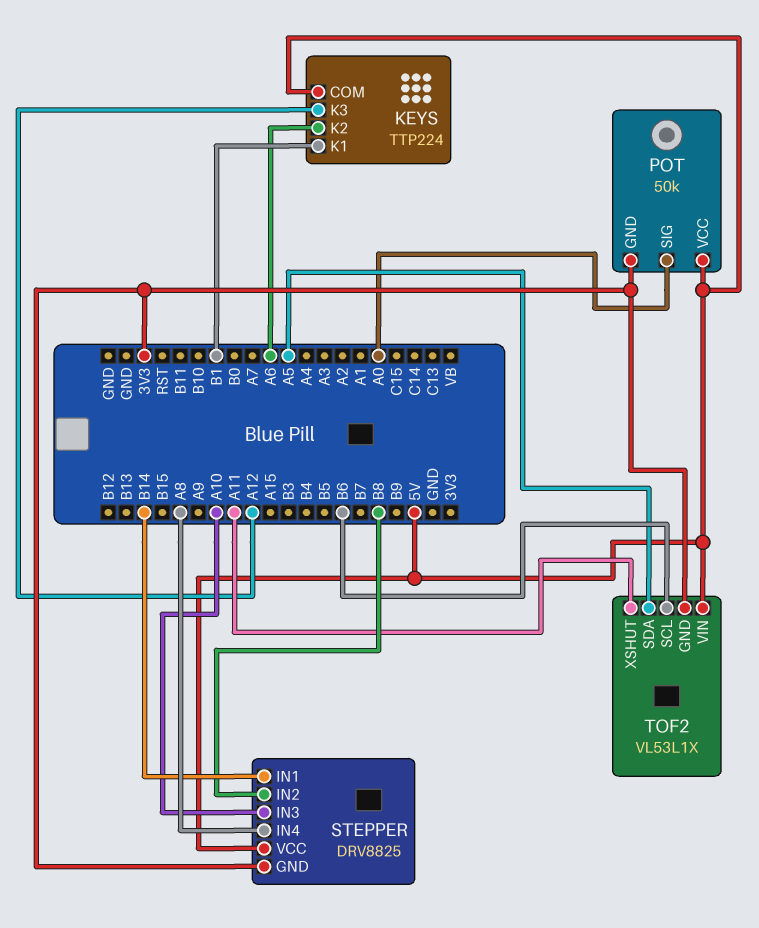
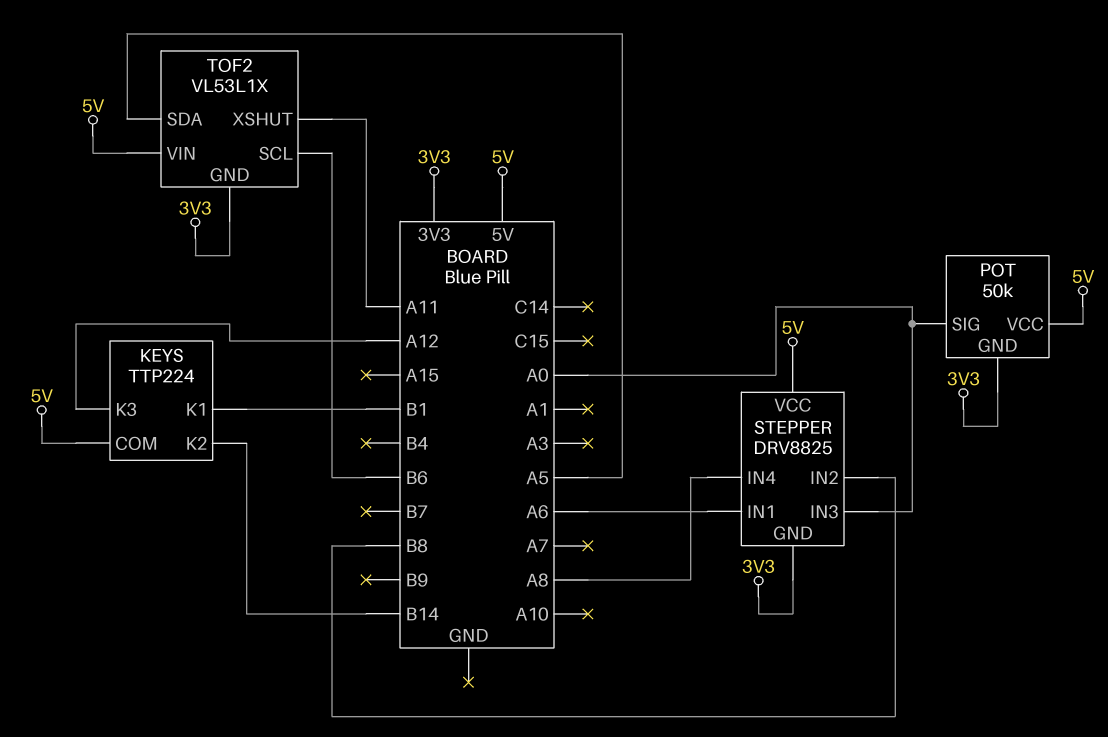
KEYS pin K2: A6 -> B14
STEPPER pin IN1: B14 -> A6
STEPPER pin IN3: A10 -> A0

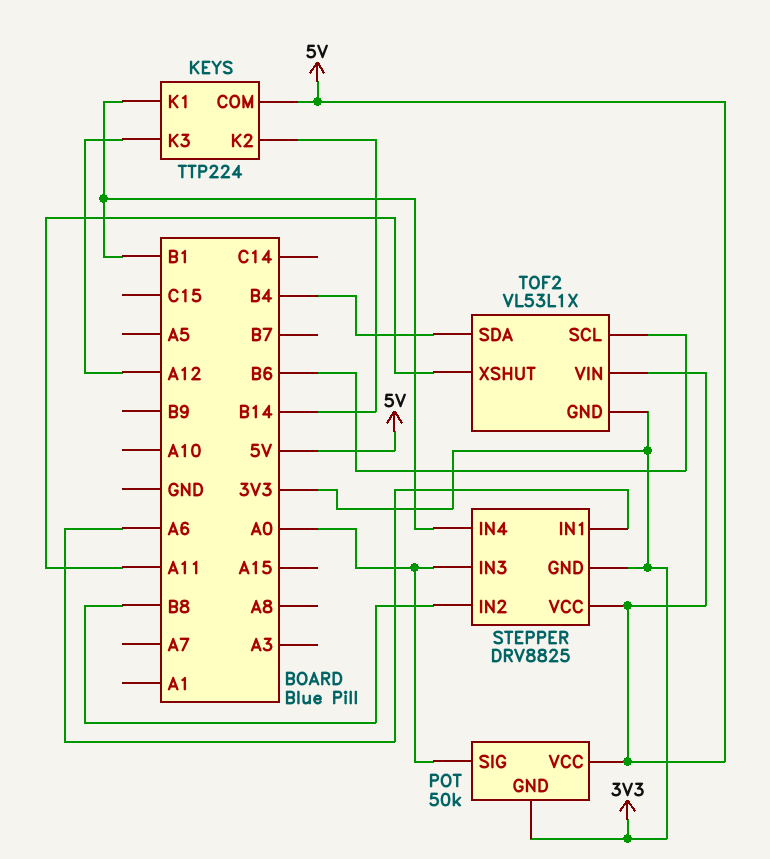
STEPPER pin IN4: A8 -> B1
TOF2 pin SDA: A5 -> B4

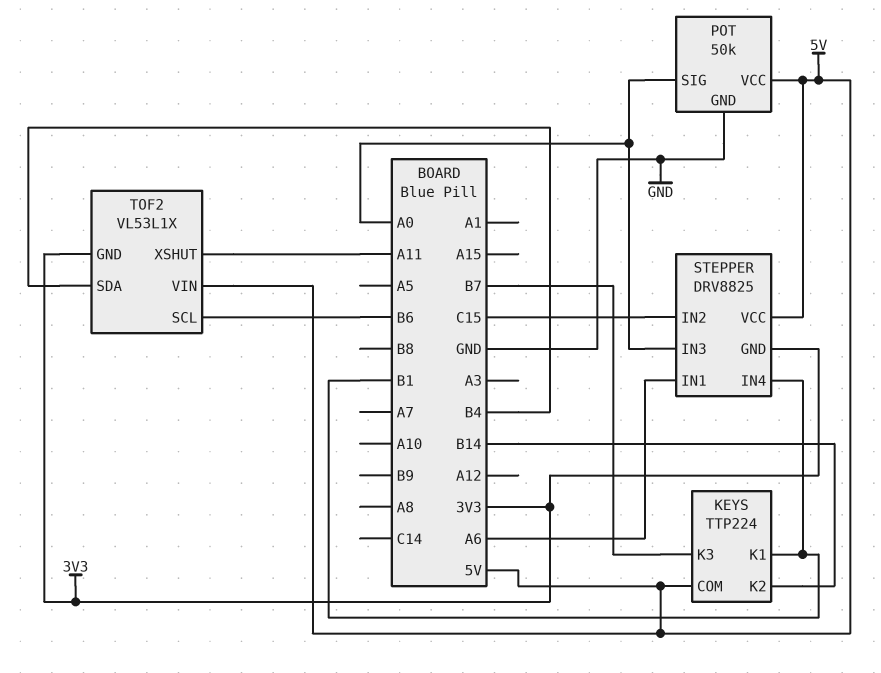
KEYS pin K3: A12 -> B7
POT pin GND: 3V3 -> GND
STEPPER pin IN2: B8 -> C15

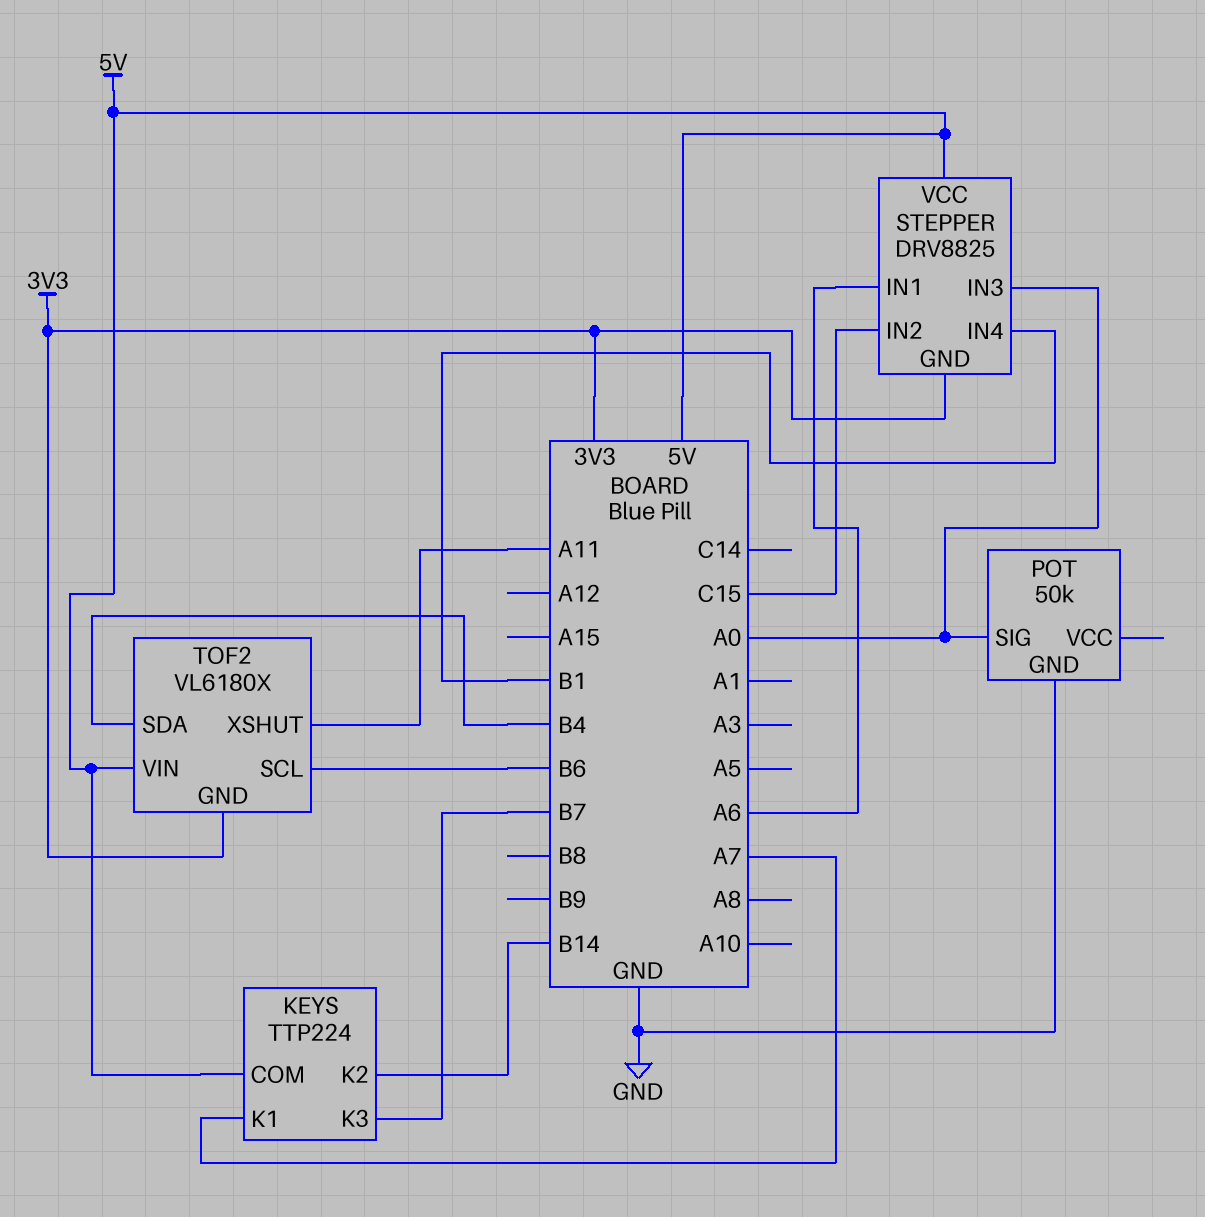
KEYS pin K1: B1 -> A7
POT pin VCC: 5V -> none
TOF2: VL53L1X -> VL6180X

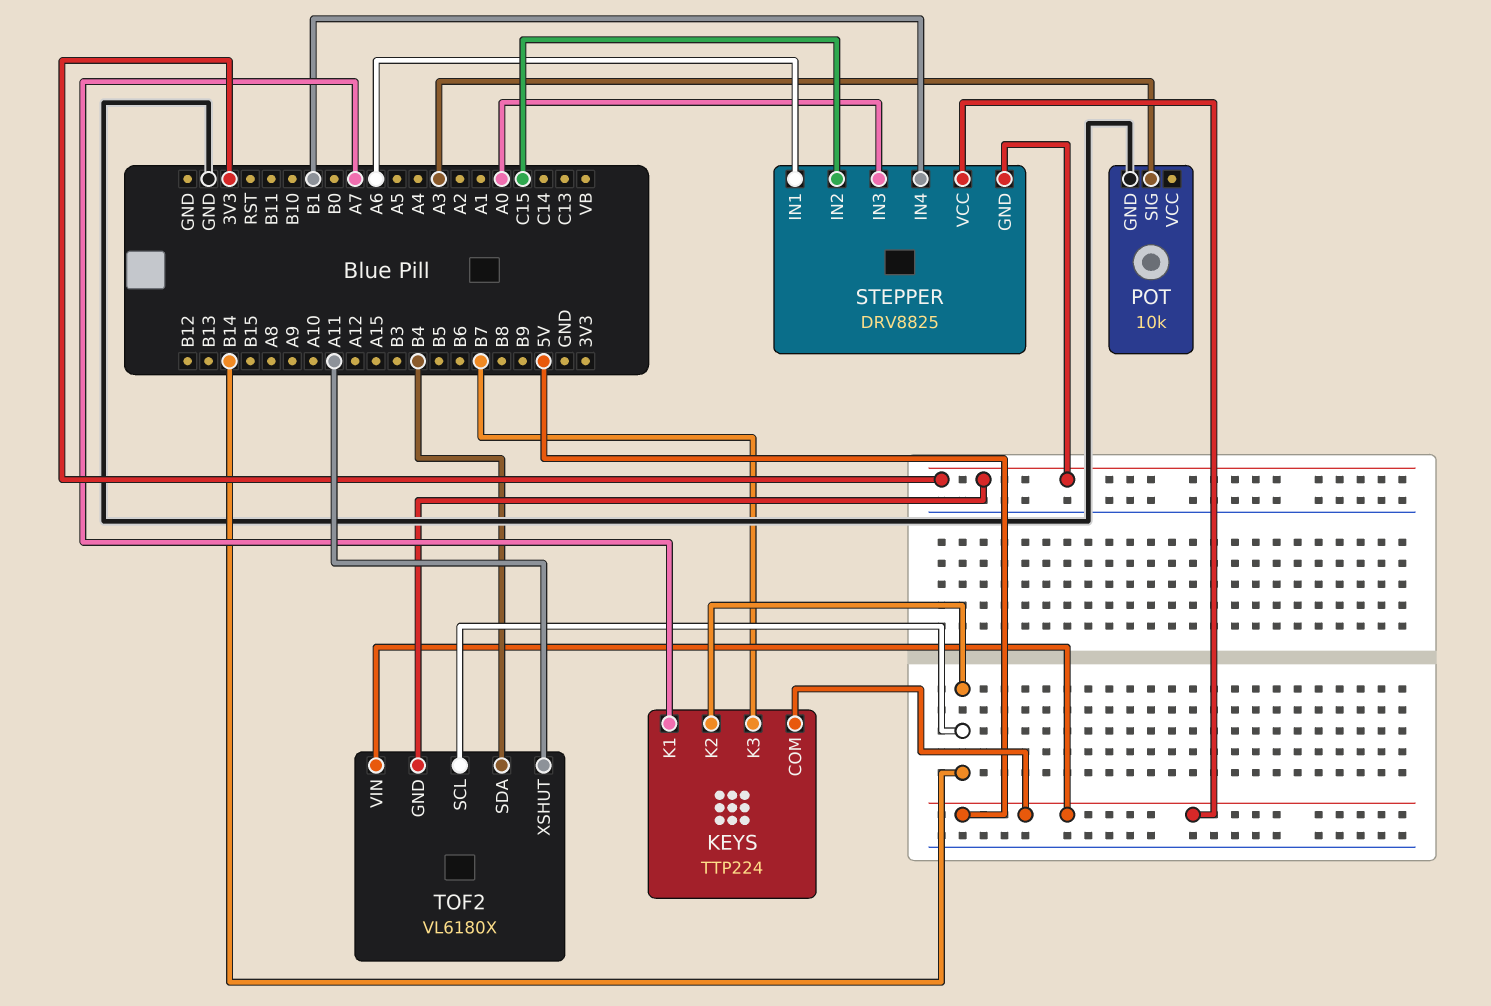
POT: 50k -> 10k
POT pin SIG: A0 -> A3
TOF2 pin SCL: B6 -> B14

